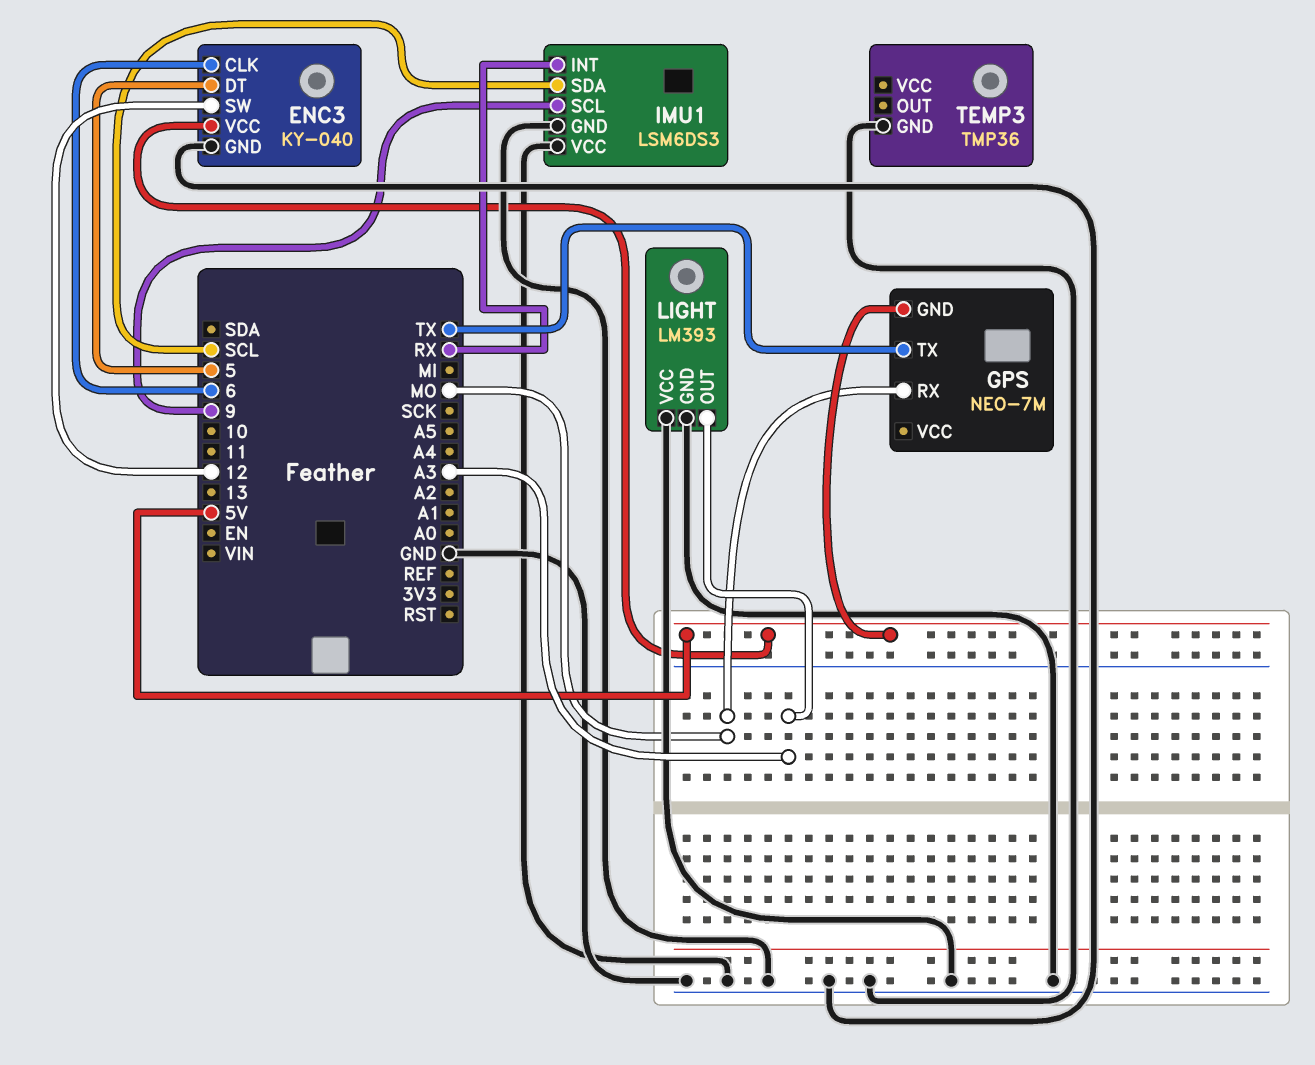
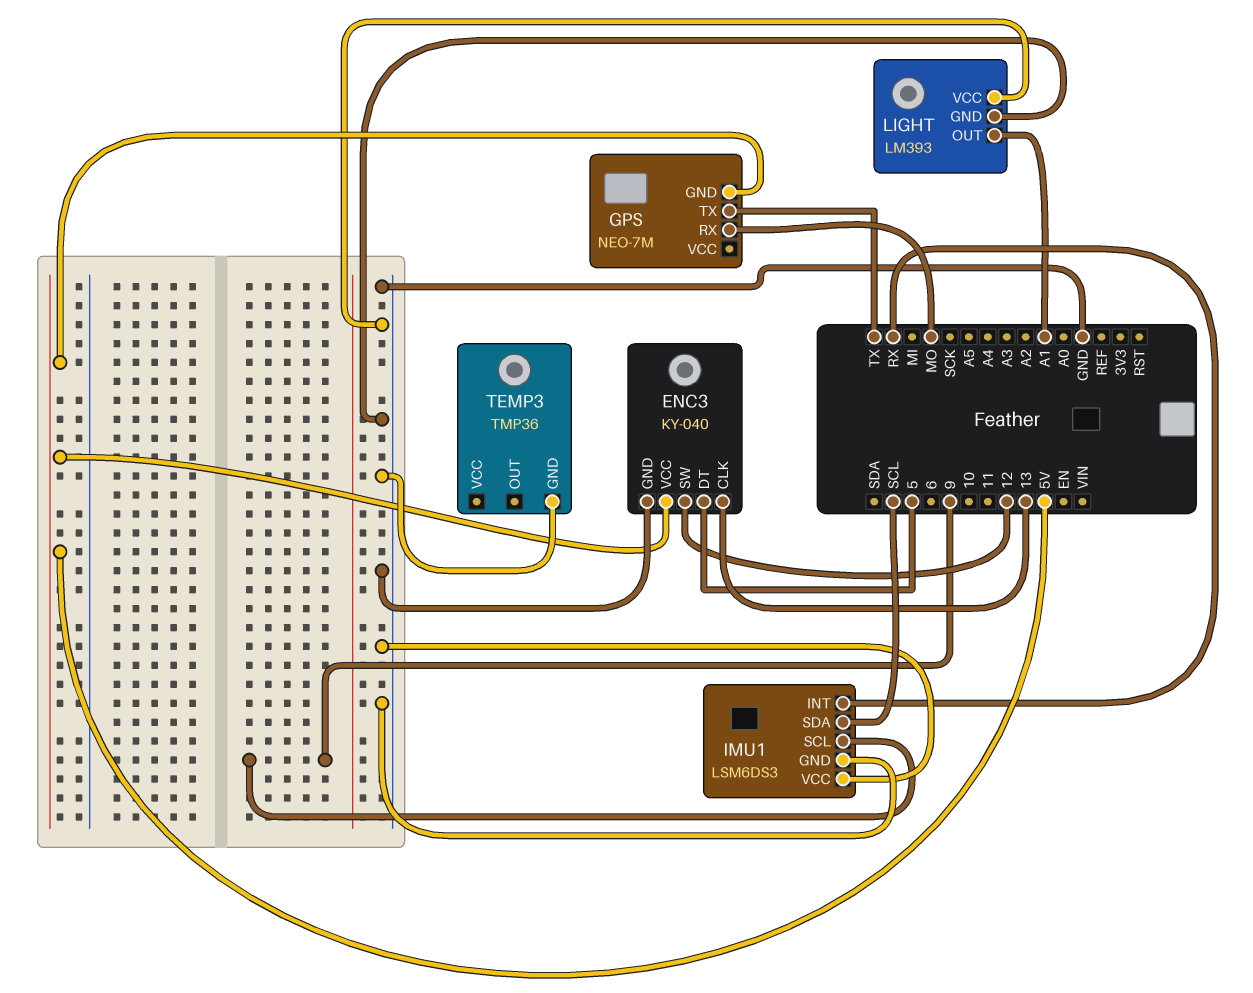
ENC3 pin CLK: 6 -> 13
LIGHT pin OUT: A3 -> A1

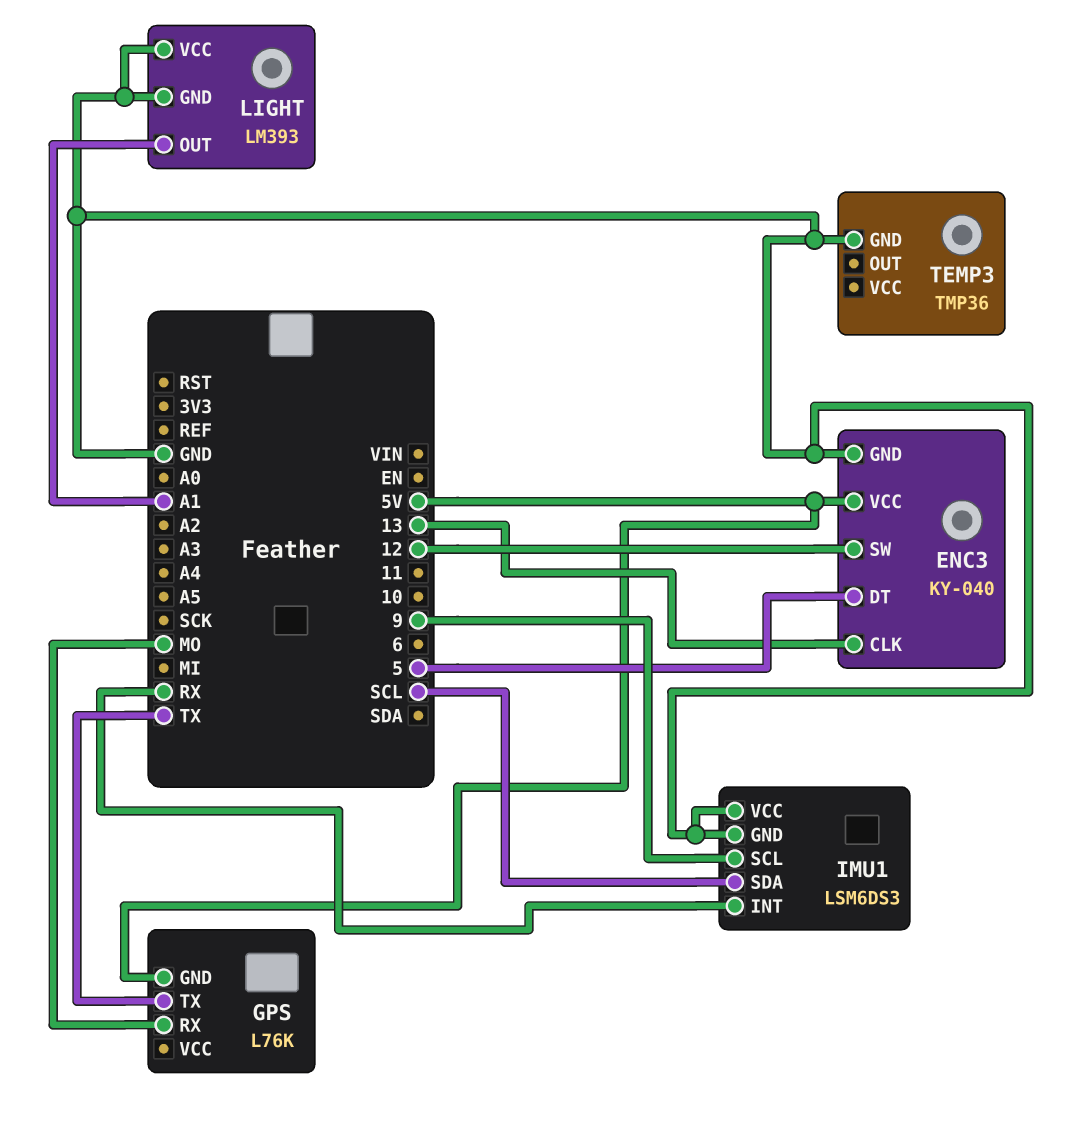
GPS: NEO-7M -> L76K

